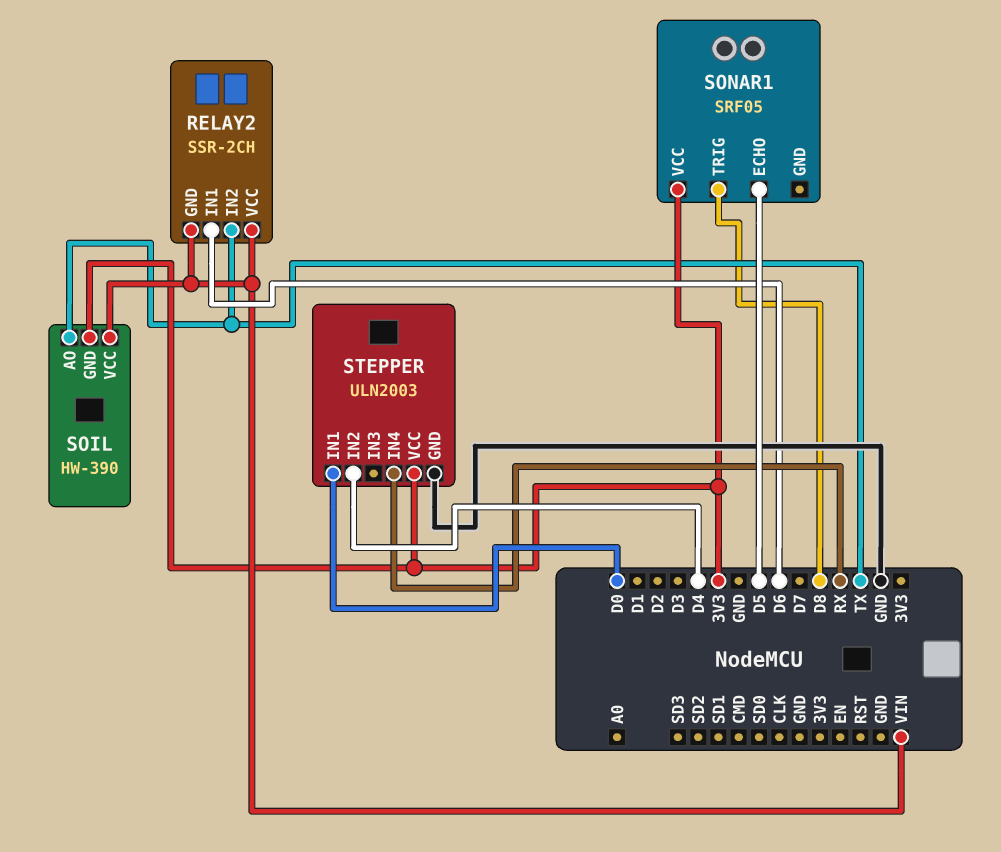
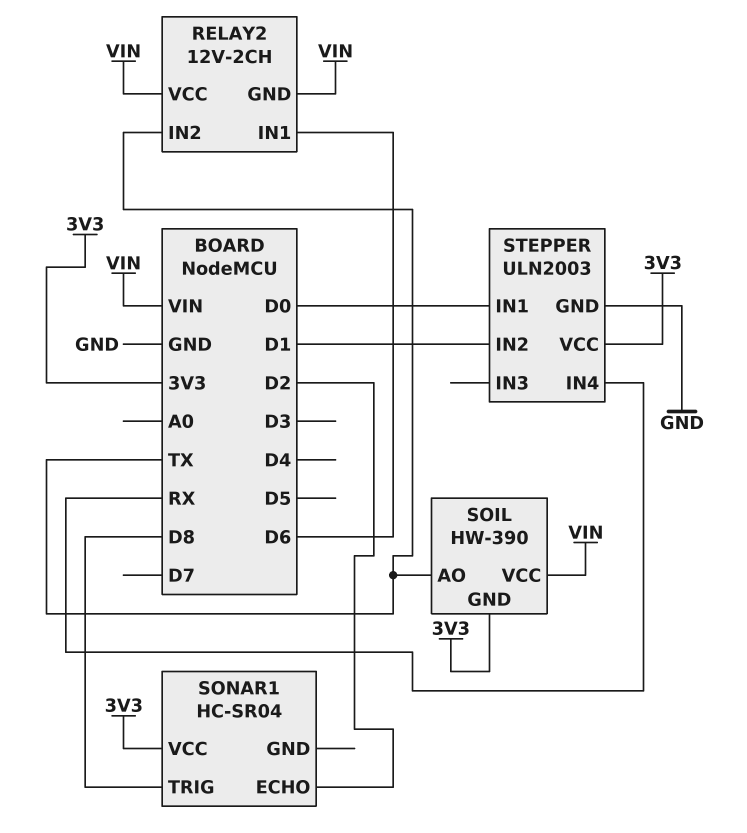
RELAY2: SSR-2CH -> 12V-2CH
SONAR1: SRF05 -> HC-SR04
SONAR1 pin ECHO: D5 -> D2
STEPPER pin IN2: D4 -> D1

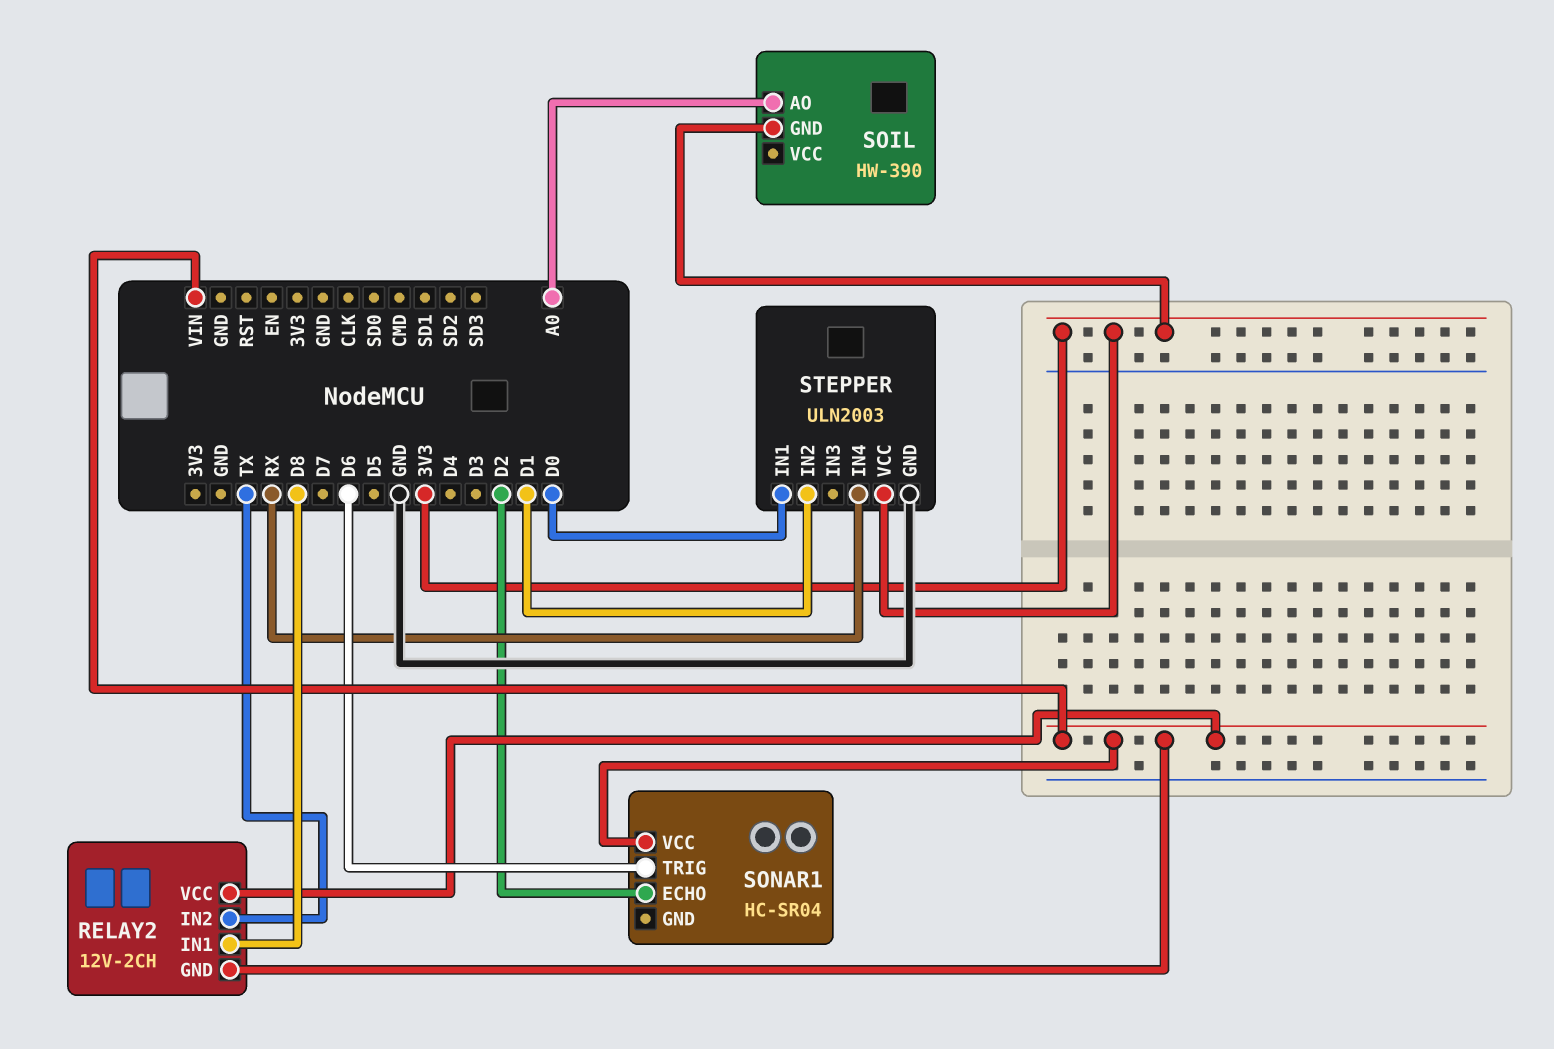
RELAY2 pin IN1: D6 -> D8
SOIL pin AO: TX -> A0
SOIL pin VCC: VIN -> none
SONAR1 pin TRIG: D8 -> D6
SONAR1 pin VCC: 3V3 -> VIN

